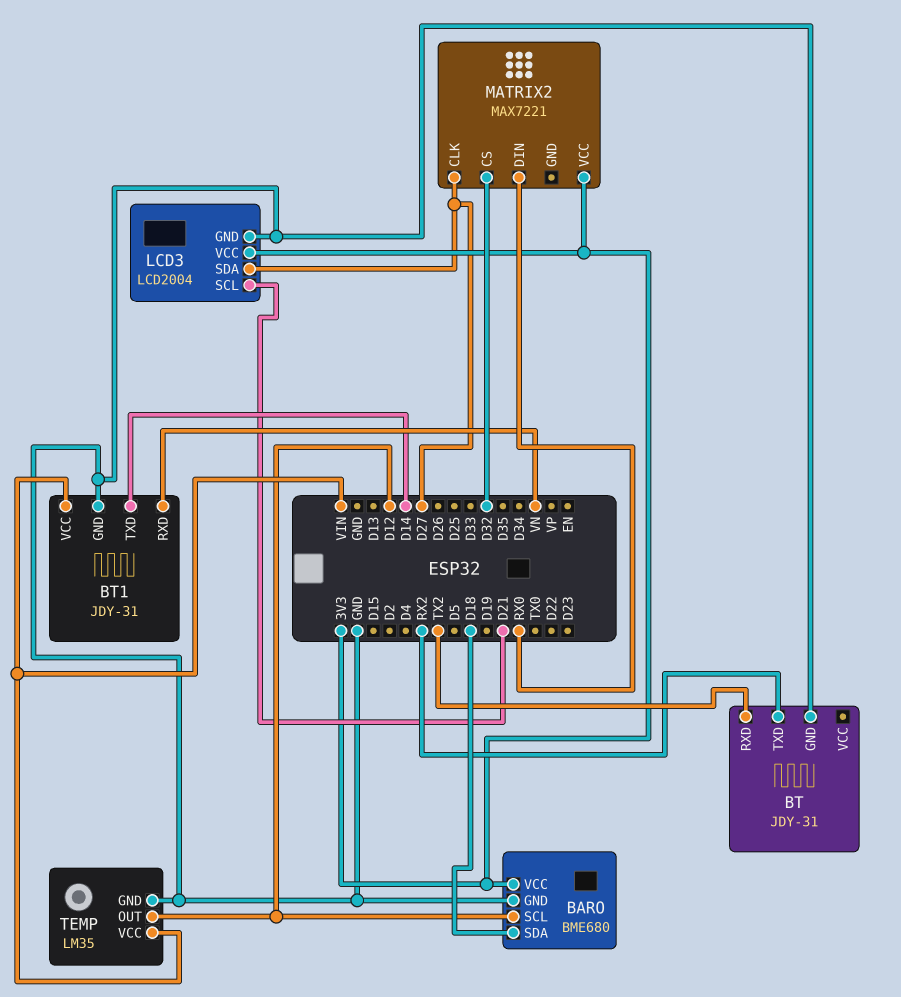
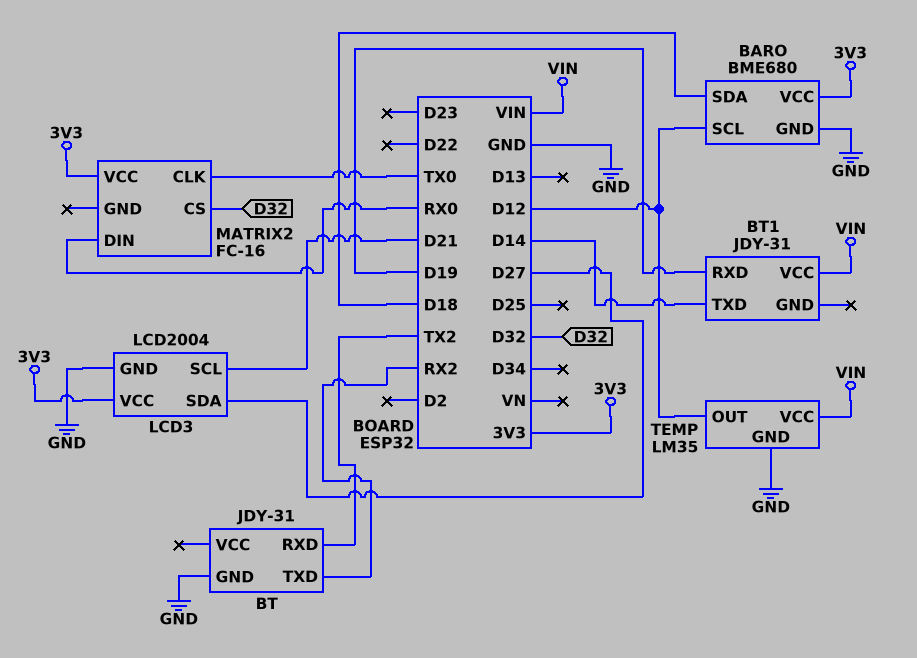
BT1 pin GND: GND -> none
BT1 pin RXD: VN -> D19
MATRIX2: MAX7221 -> FC-16
MATRIX2 pin CLK: D27 -> TX0

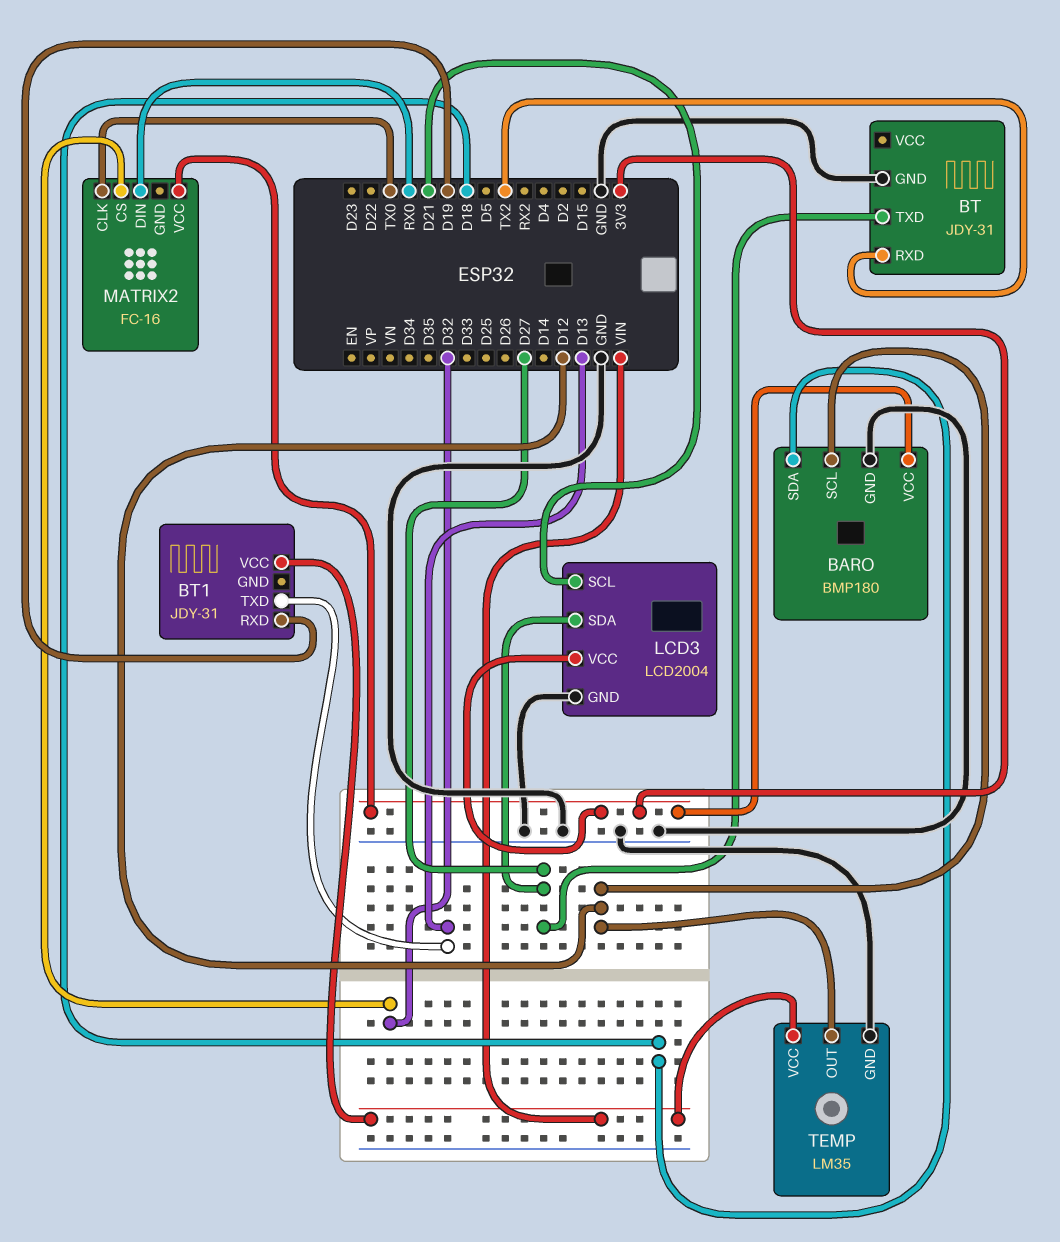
BARO: BME680 -> BMP180
BT pin TXD: RX2 -> D27
BT1 pin TXD: D14 -> D13

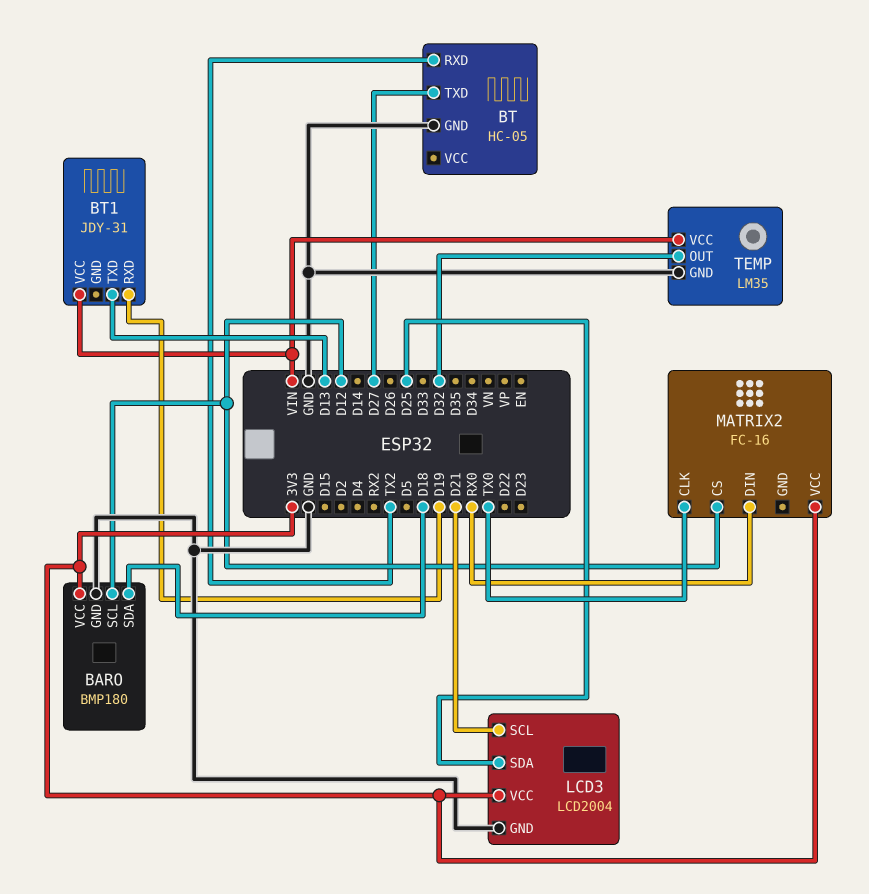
BT: JDY-31 -> HC-05
LCD3 pin SDA: D27 -> D25
MATRIX2 pin CS: D32 -> D12
TEMP pin OUT: D12 -> D32

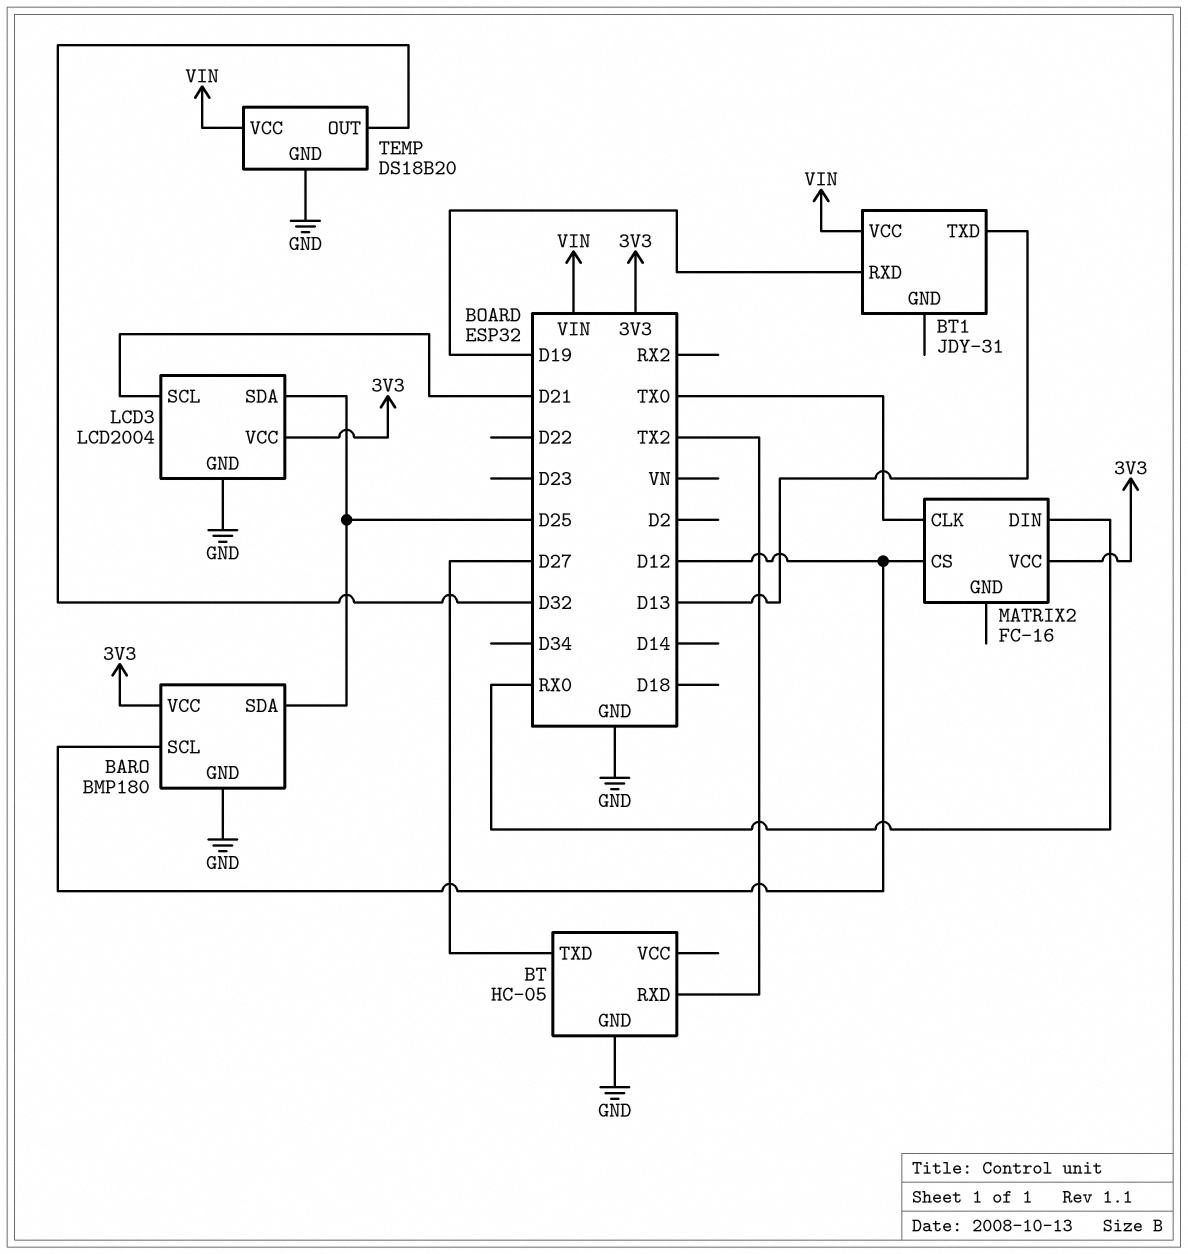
BARO pin SDA: D18 -> D25
TEMP: LM35 -> DS18B20

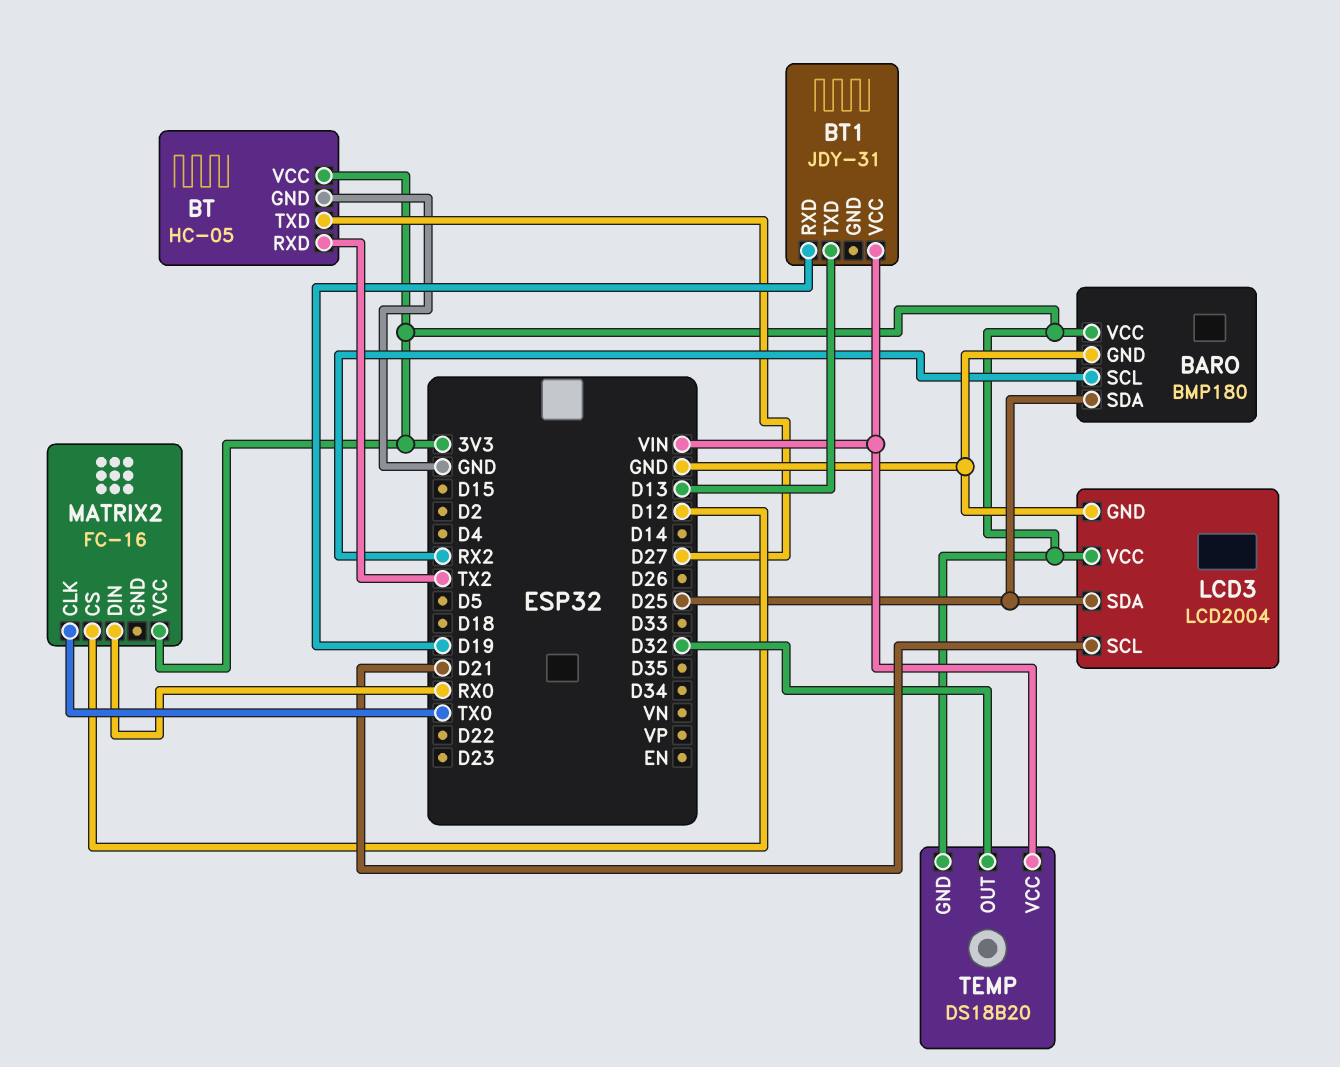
BARO pin SCL: D12 -> RX2
BT pin VCC: none -> 3V3
TEMP pin GND: GND -> 3V3

